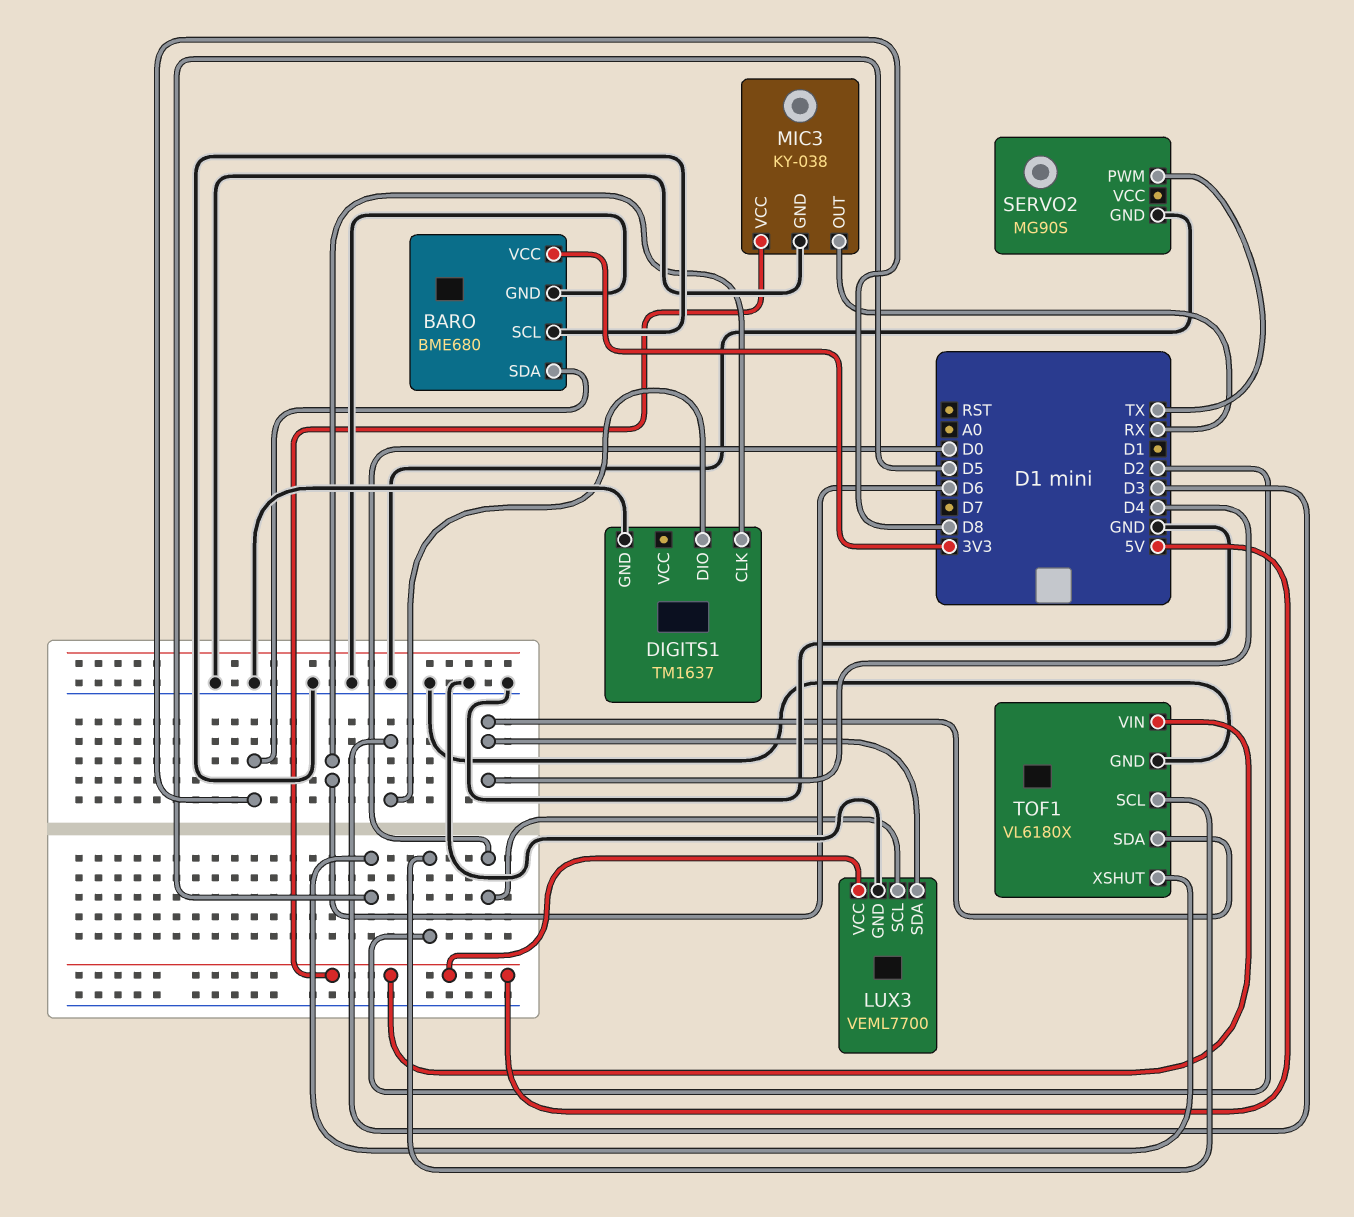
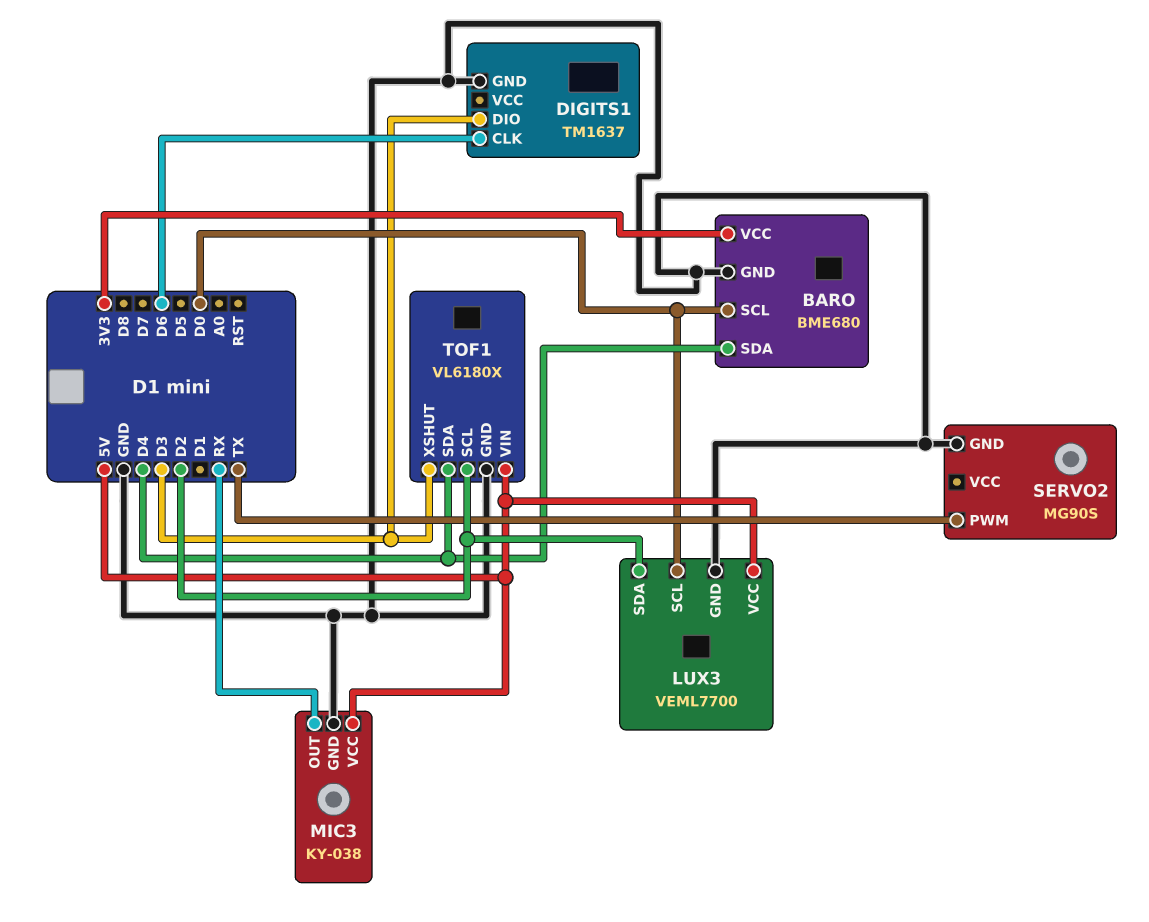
BARO pin SCL: GND -> D0
BARO pin SDA: D8 -> D4
LUX3 pin SDA: D4 -> D2
TOF1 pin XSHUT: D5 -> D3

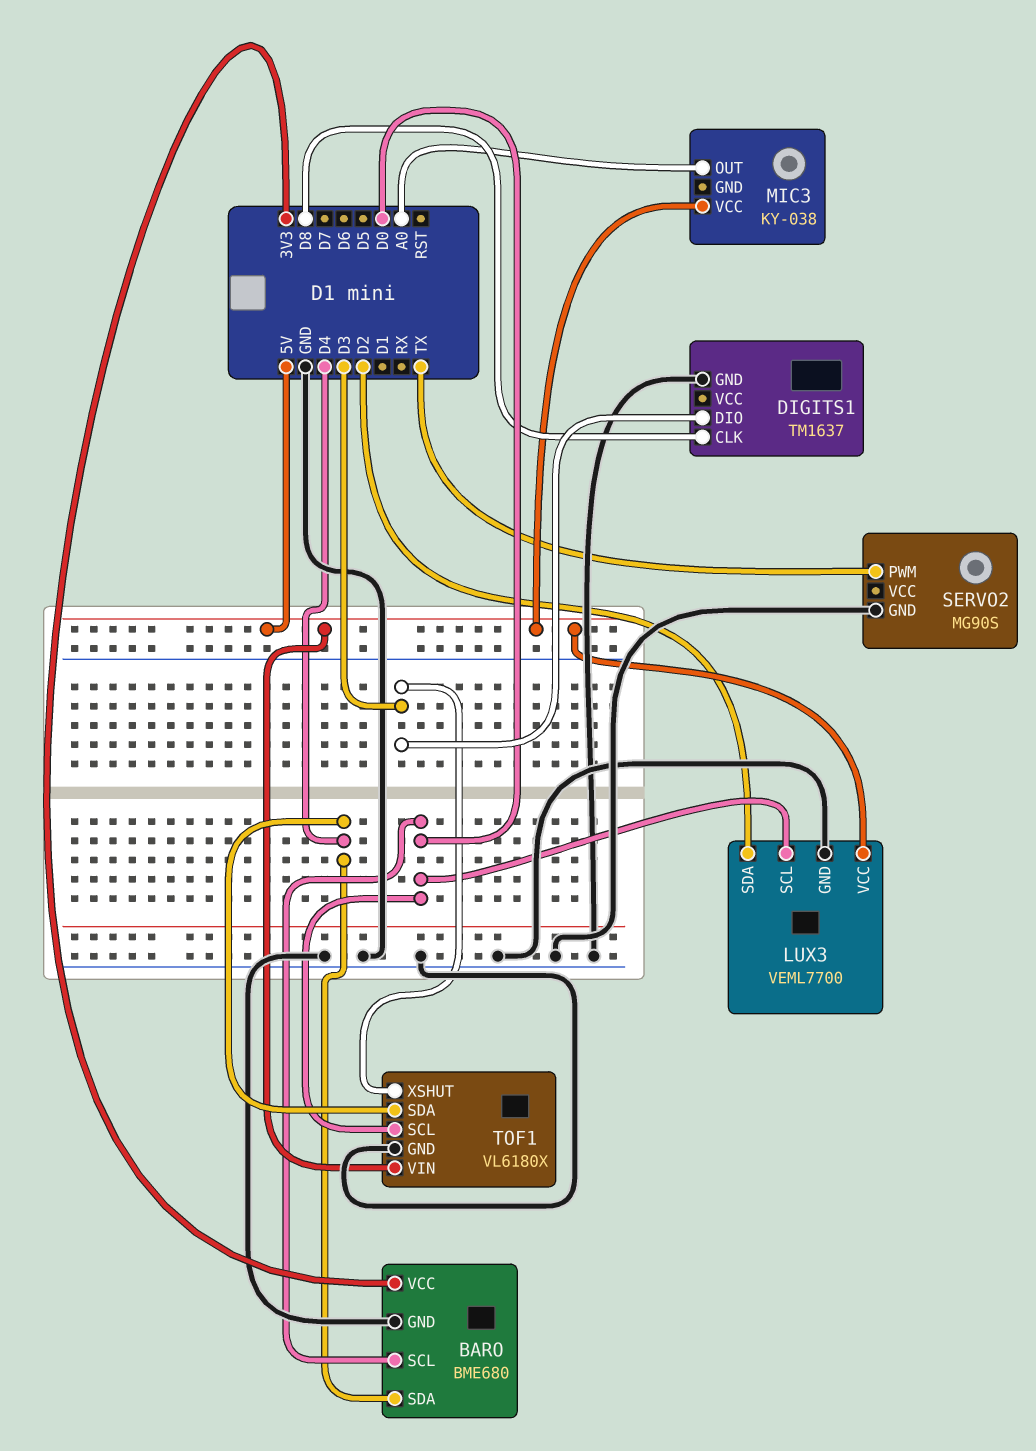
DIGITS1 pin CLK: D6 -> D8
MIC3 pin GND: GND -> none
MIC3 pin OUT: RX -> A0
TOF1 pin SCL: D2 -> D0

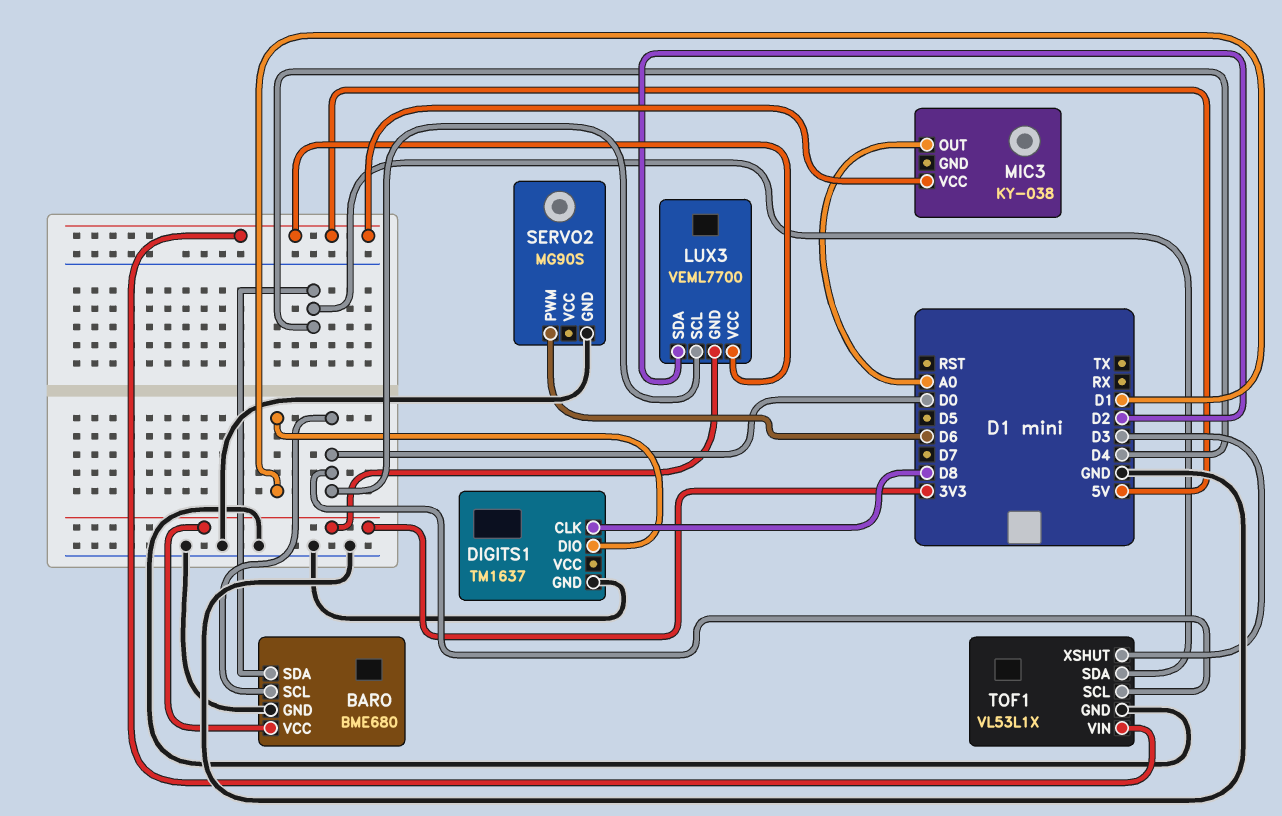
DIGITS1 pin DIO: D3 -> D1
LUX3 pin GND: GND -> 3V3
SERVO2 pin PWM: TX -> D6
TOF1: VL6180X -> VL53L1X

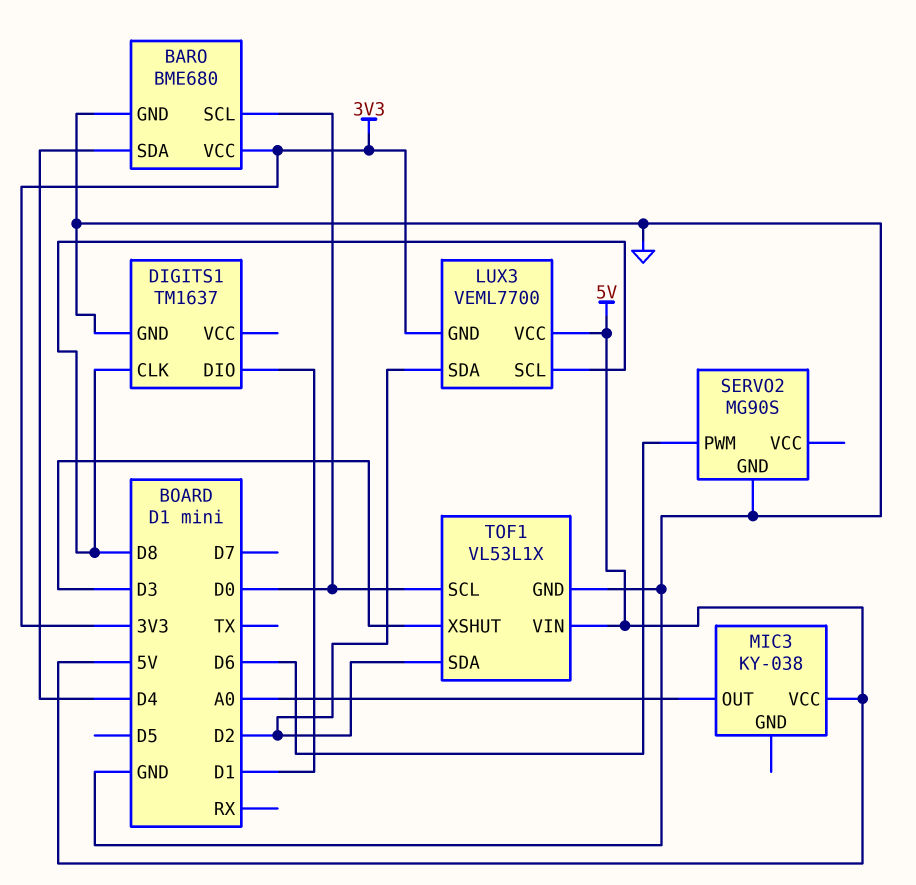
LUX3 pin SCL: D0 -> D8
TOF1 pin SDA: D4 -> D2

